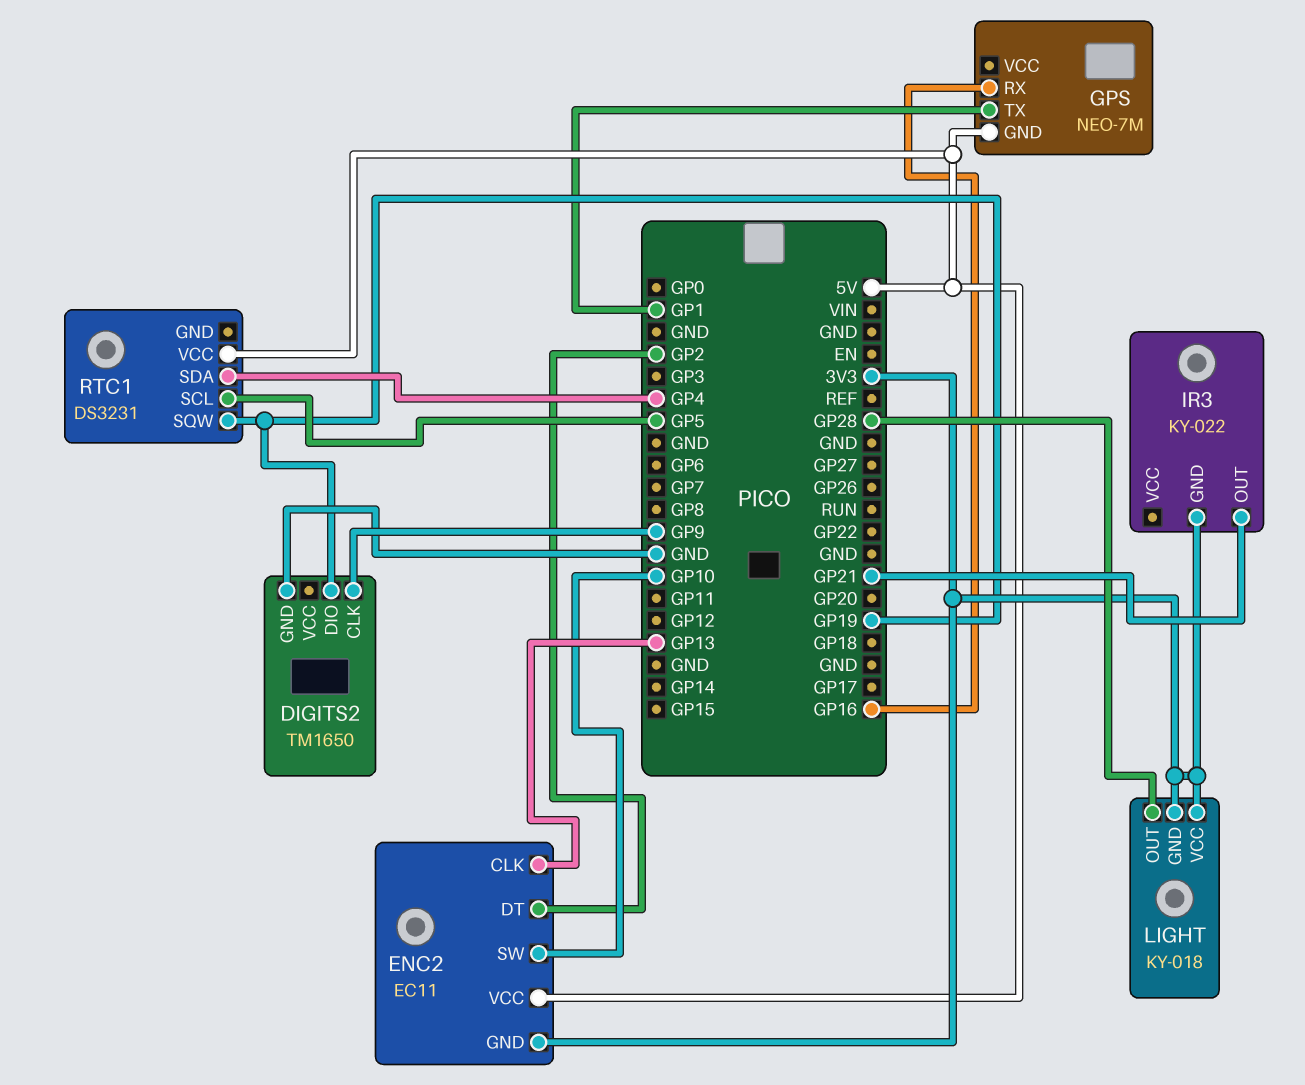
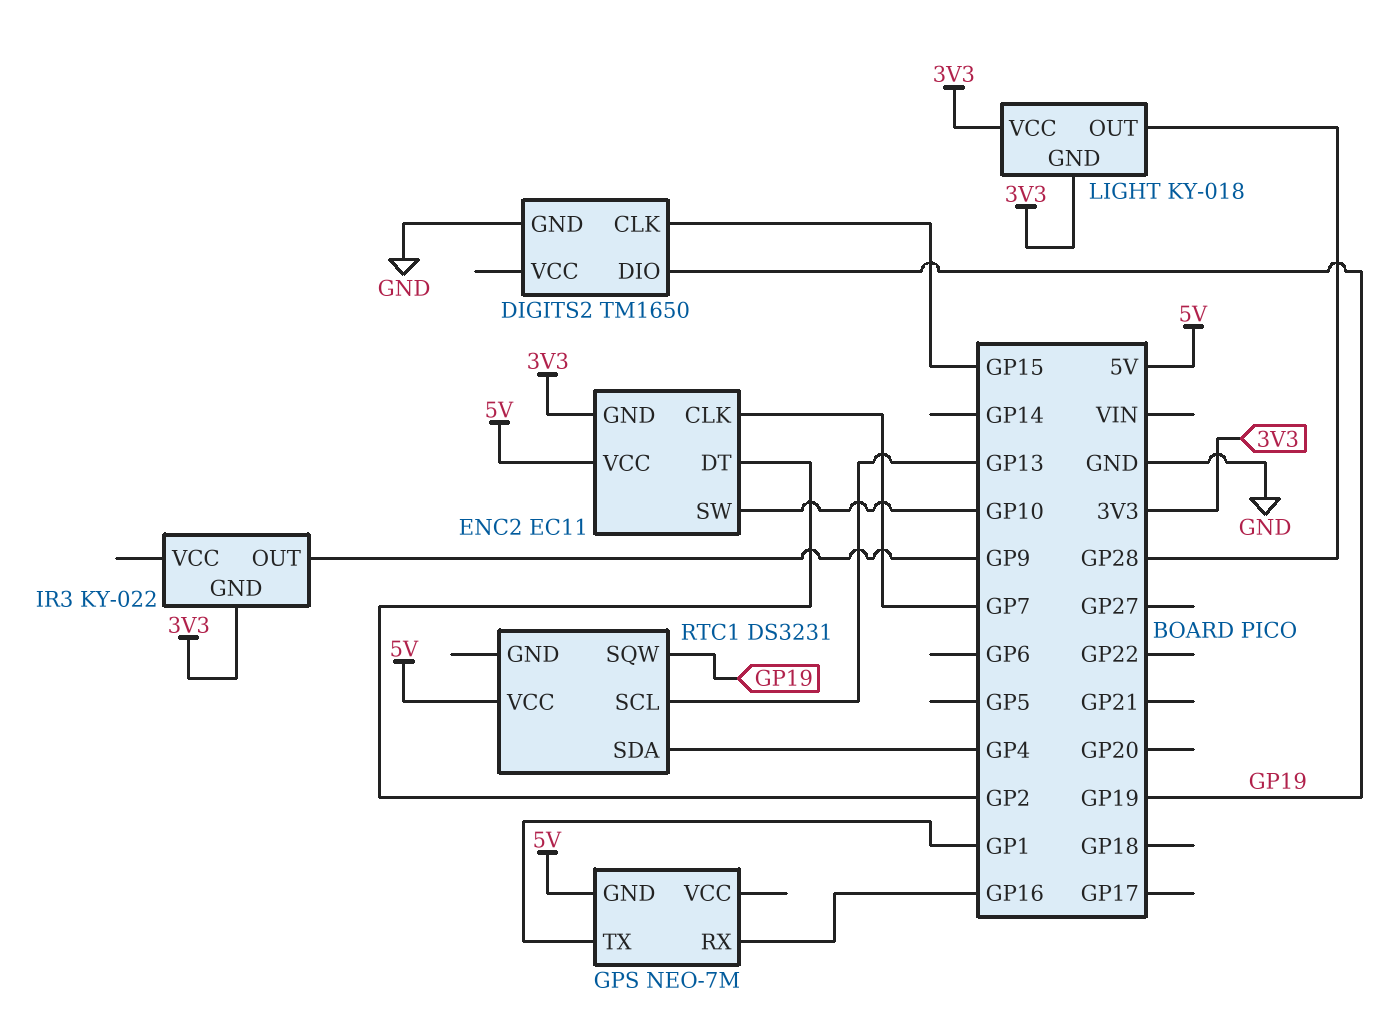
DIGITS2 pin CLK: GP9 -> GP15
ENC2 pin CLK: GP13 -> GP7
IR3 pin OUT: GP21 -> GP9
RTC1 pin SCL: GP5 -> GP13

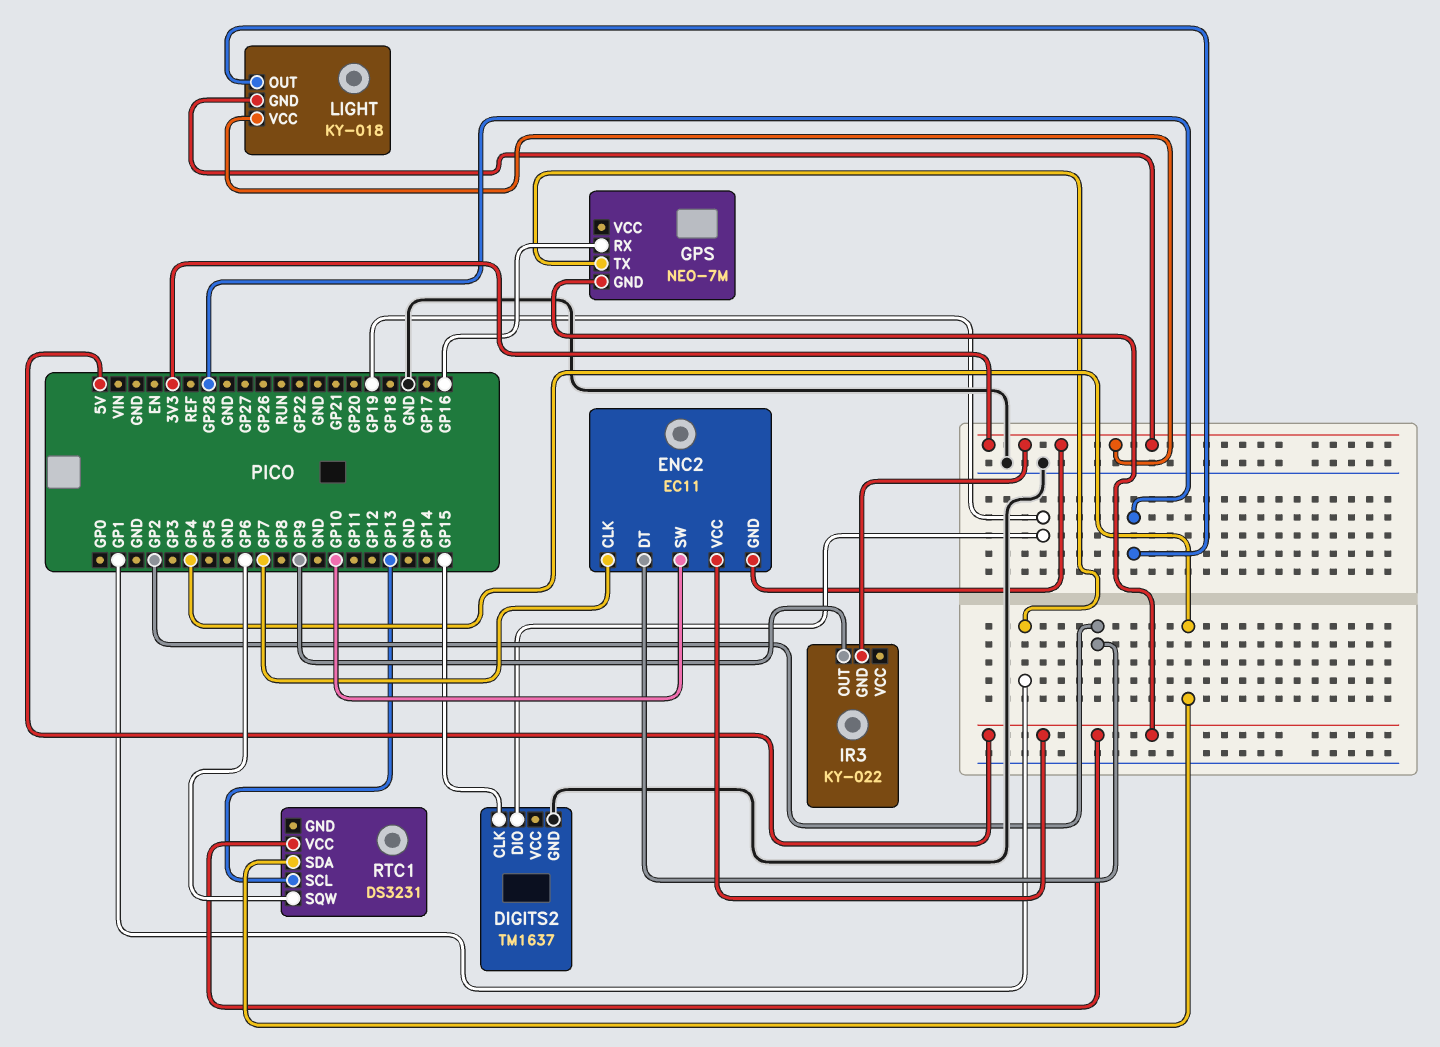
DIGITS2: TM1650 -> TM1637
RTC1 pin SQW: GP19 -> GP6

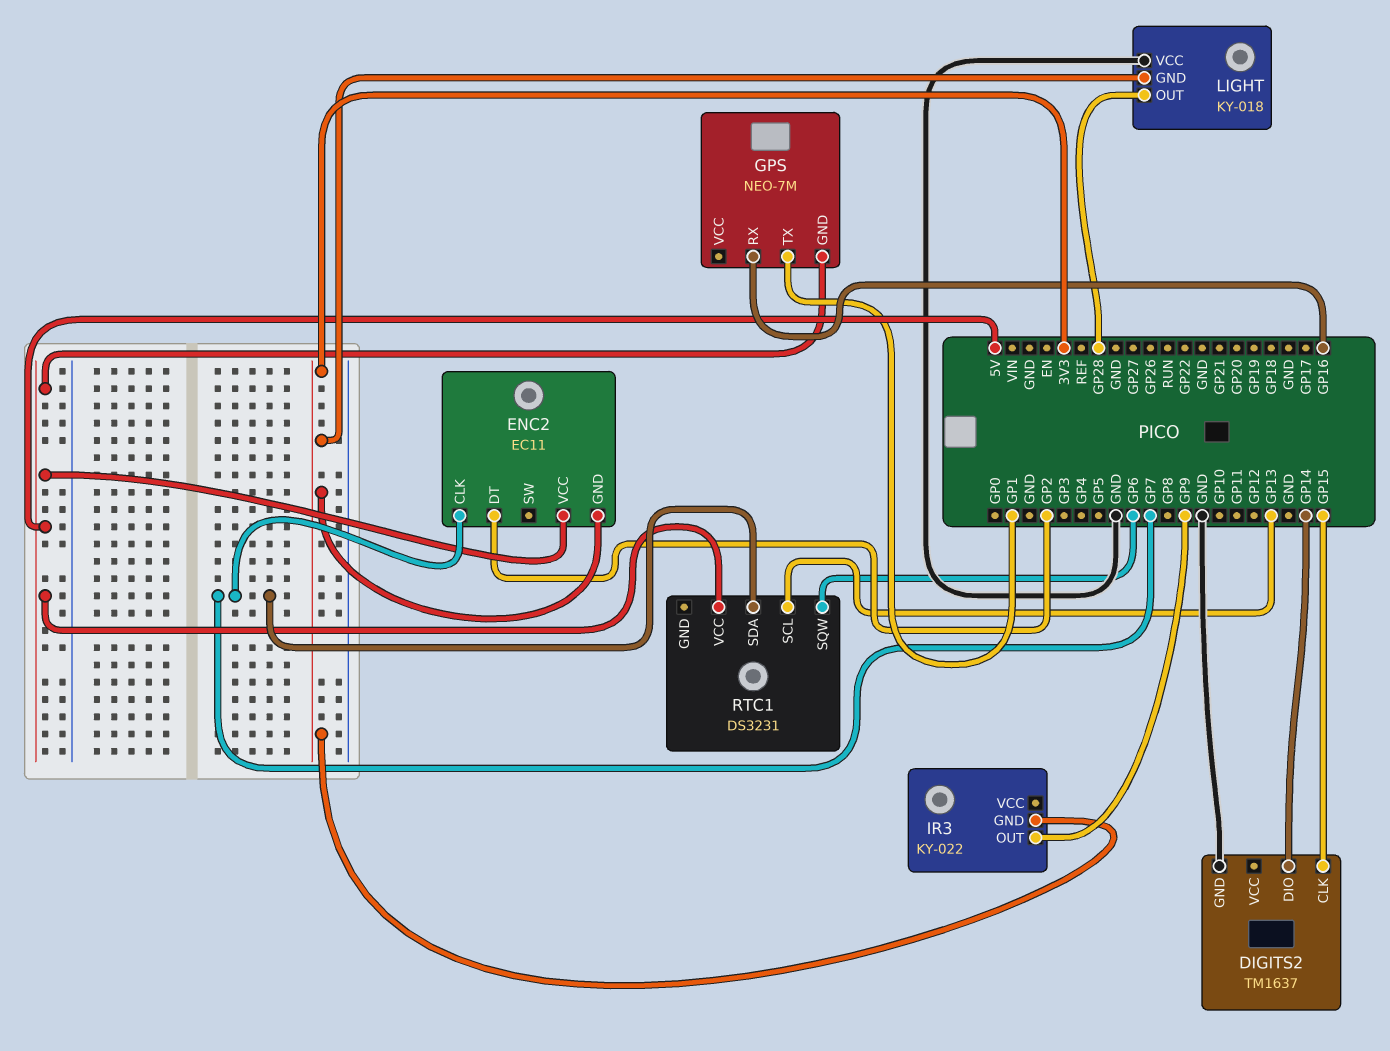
DIGITS2 pin DIO: GP19 -> GP14
ENC2 pin SW: GP10 -> none
LIGHT pin VCC: 3V3 -> GND
RTC1 pin SDA: GP4 -> GP7

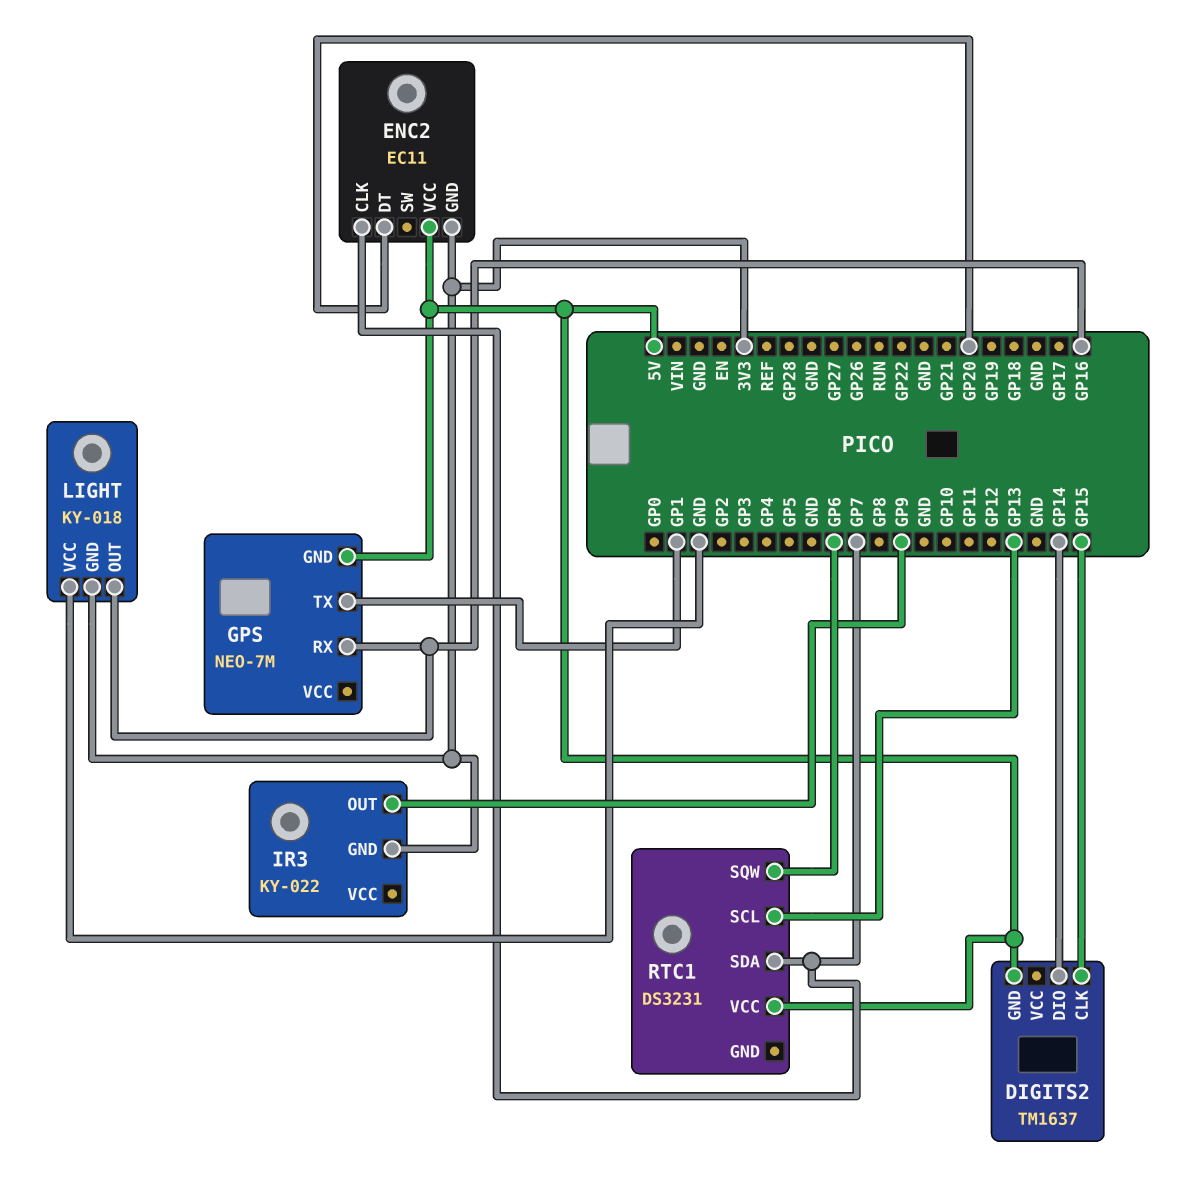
DIGITS2 pin GND: GND -> 5V
ENC2 pin DT: GP2 -> GP20
LIGHT pin OUT: GP28 -> GP16

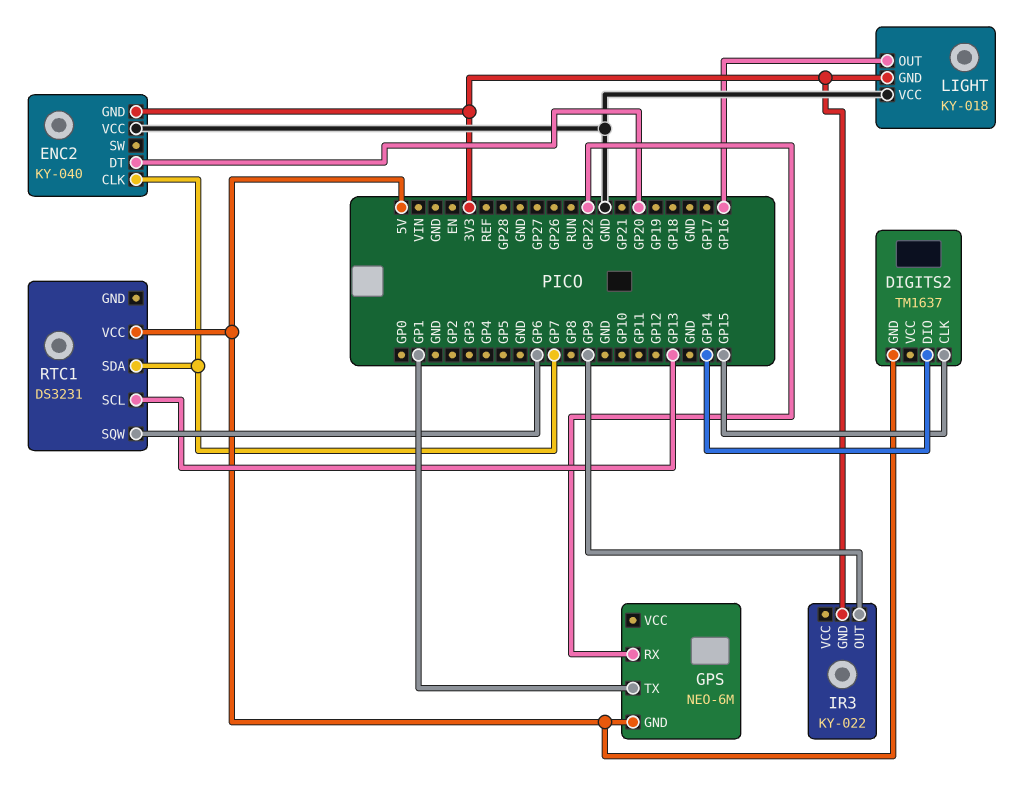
ENC2: EC11 -> KY-040
ENC2 pin VCC: 5V -> GND
GPS: NEO-7M -> NEO-6M
GPS pin RX: GP16 -> GP22

